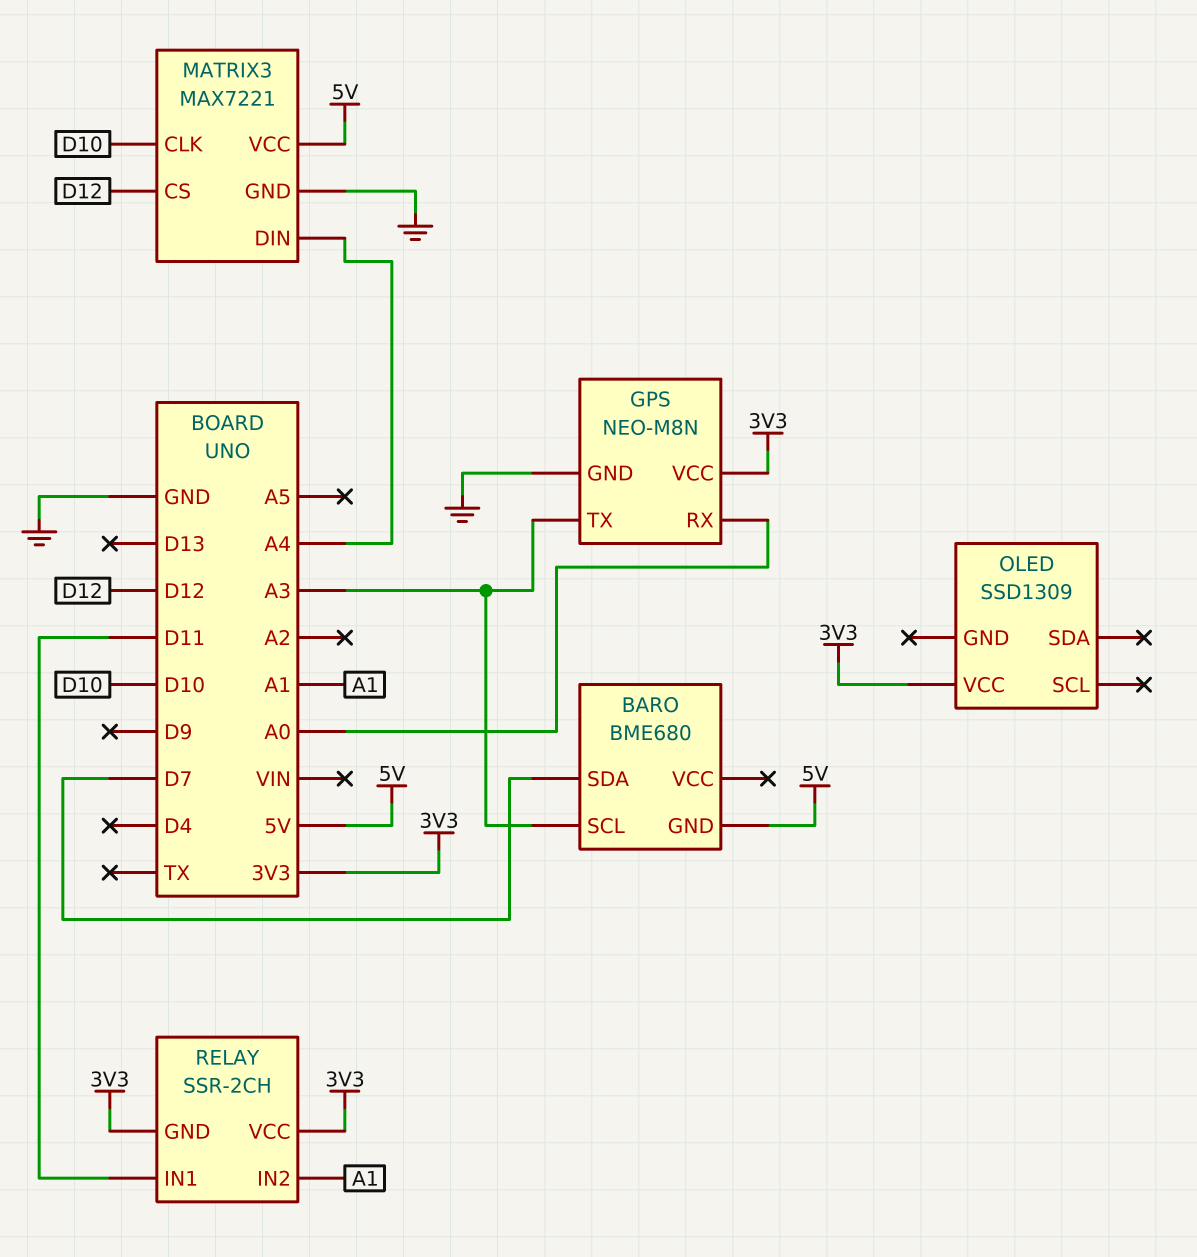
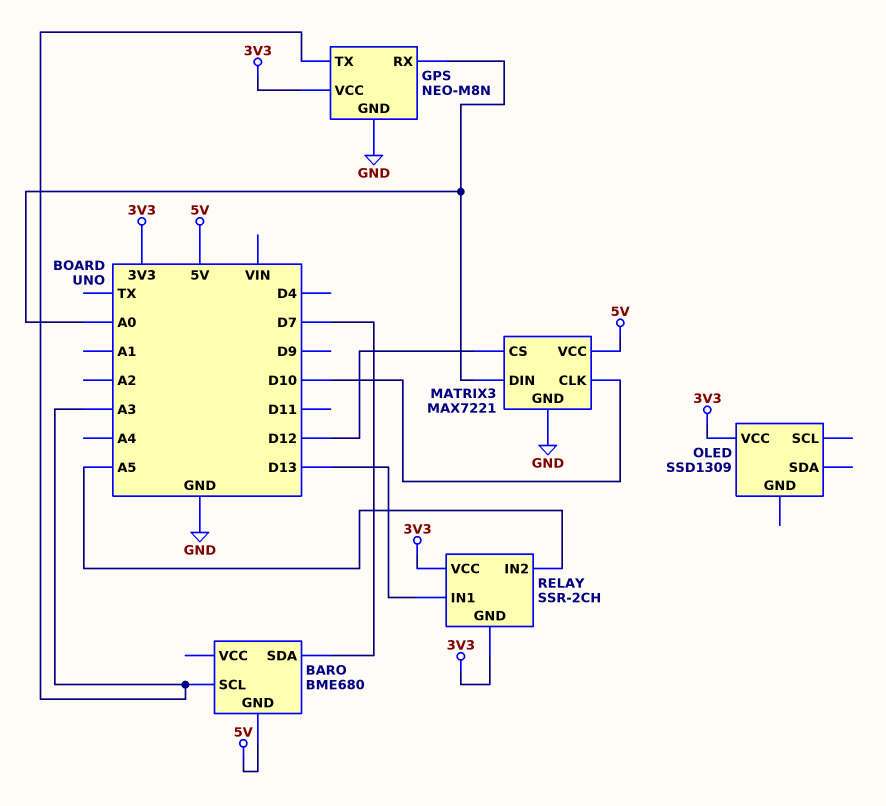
MATRIX3 pin DIN: A4 -> A0
RELAY pin IN1: D11 -> D13
RELAY pin IN2: A1 -> A5

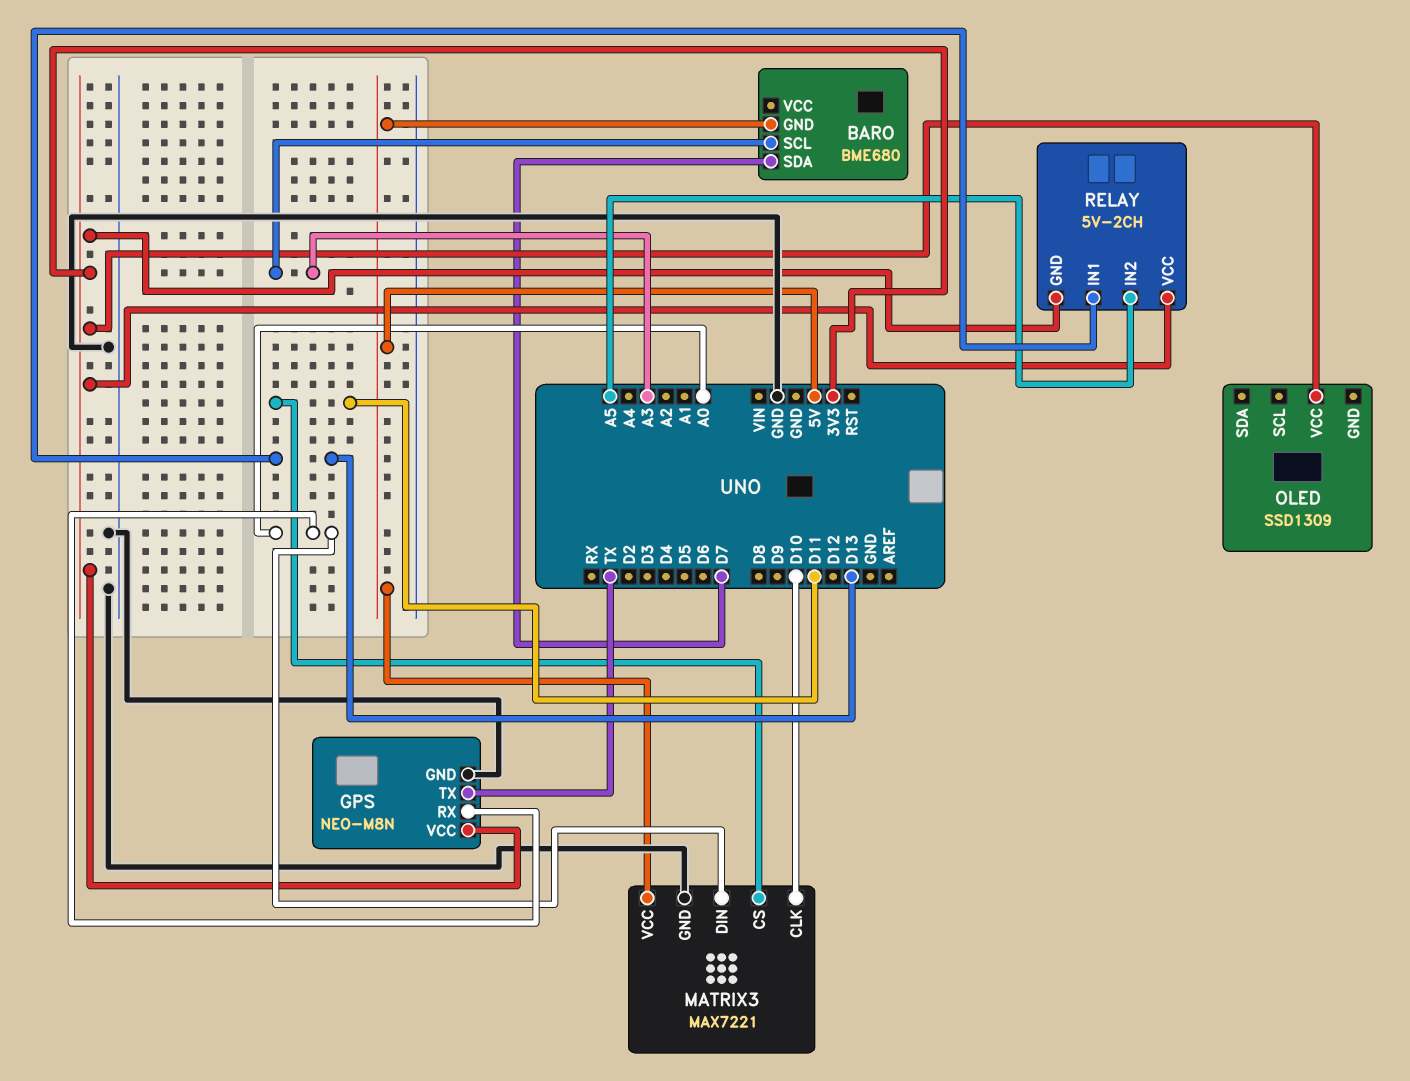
GPS pin TX: A3 -> TX
MATRIX3 pin CS: D12 -> D11
RELAY: SSR-2CH -> 5V-2CH

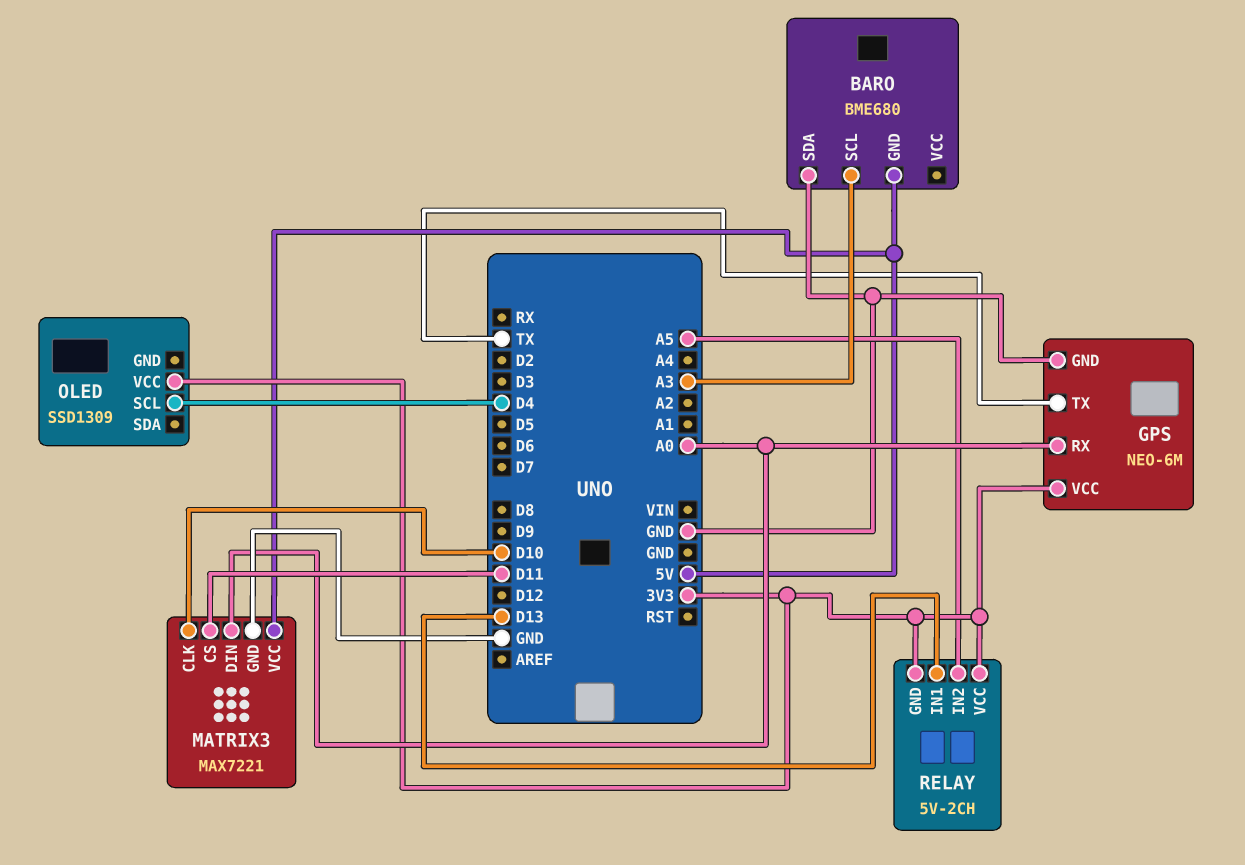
BARO pin SDA: D7 -> GND
GPS: NEO-M8N -> NEO-6M
OLED pin SCL: none -> D4

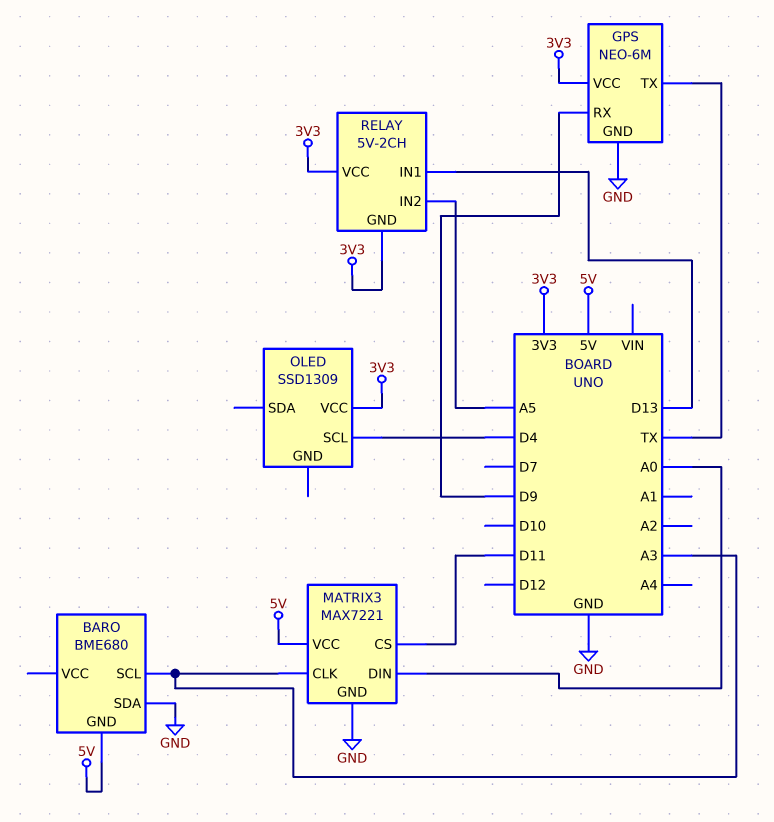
GPS pin RX: A0 -> D9
MATRIX3 pin CLK: D10 -> A3

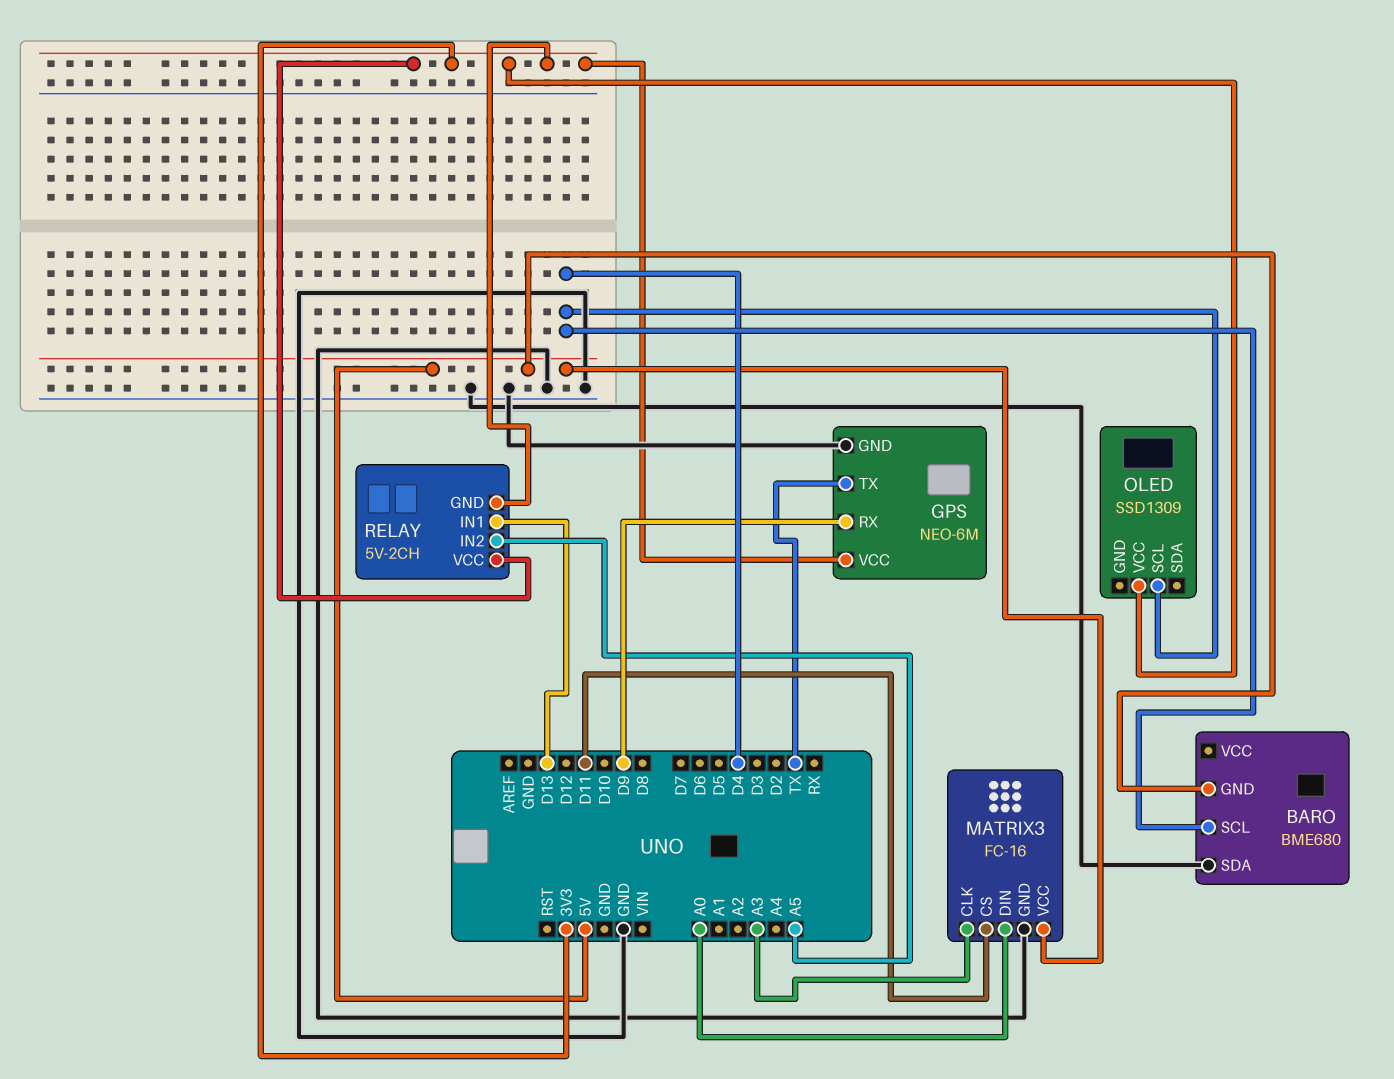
BARO pin SCL: A3 -> D4
MATRIX3: MAX7221 -> FC-16

